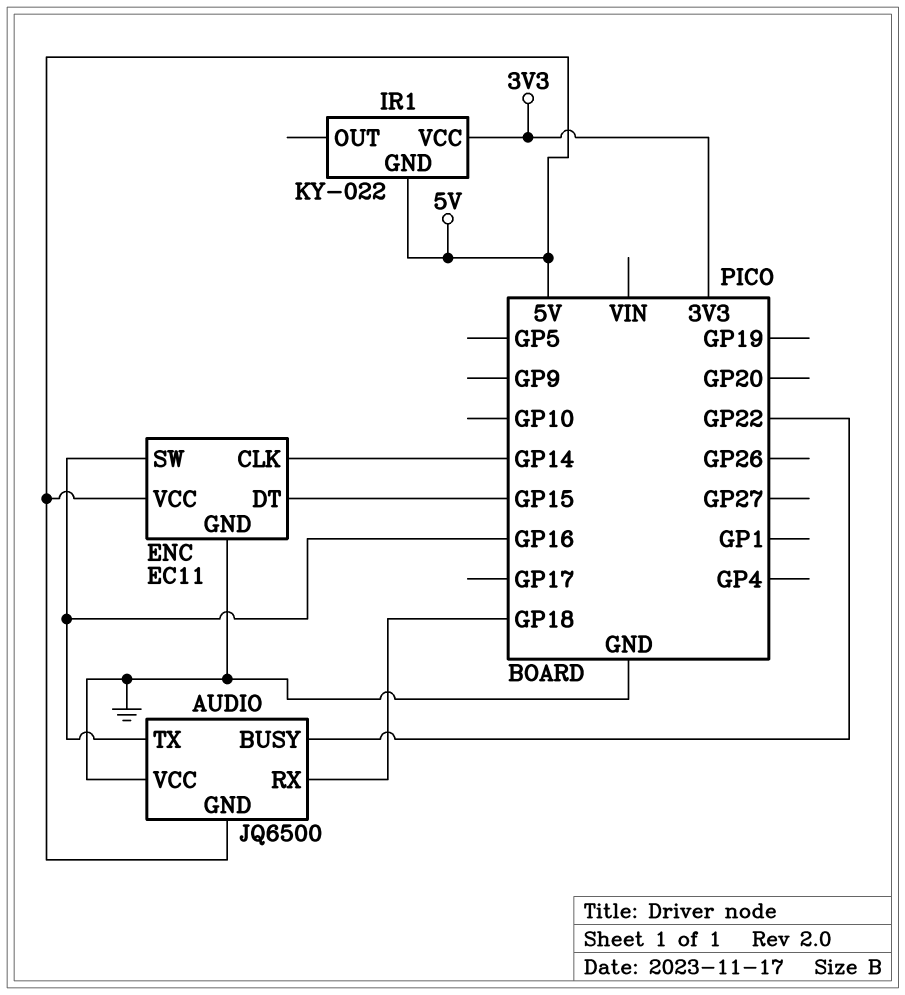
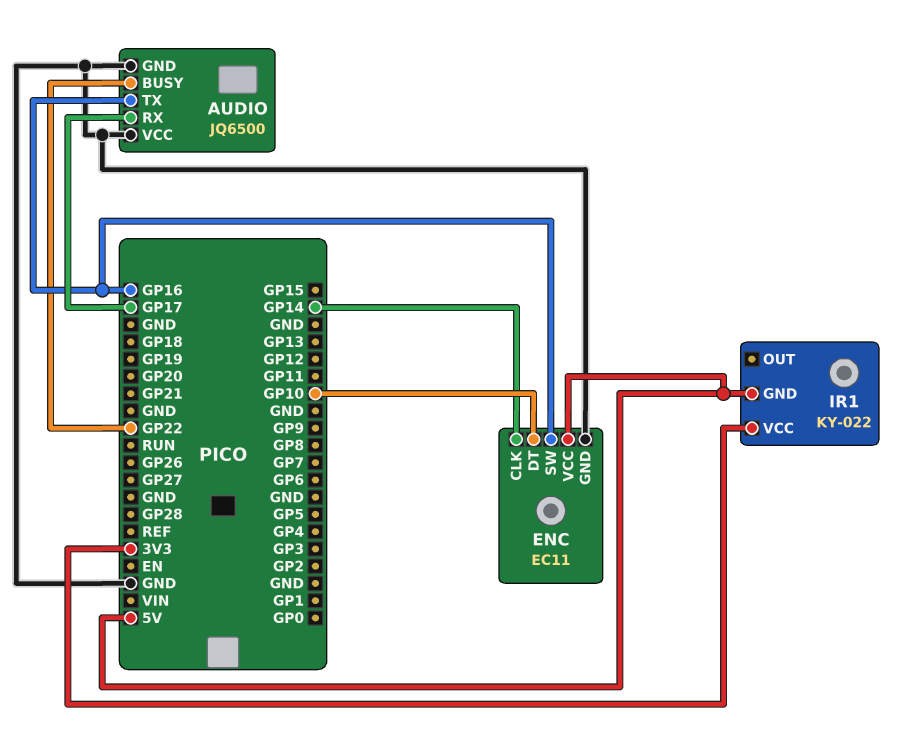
AUDIO pin GND: 5V -> GND
AUDIO pin RX: GP18 -> GP17
ENC pin DT: GP15 -> GP10

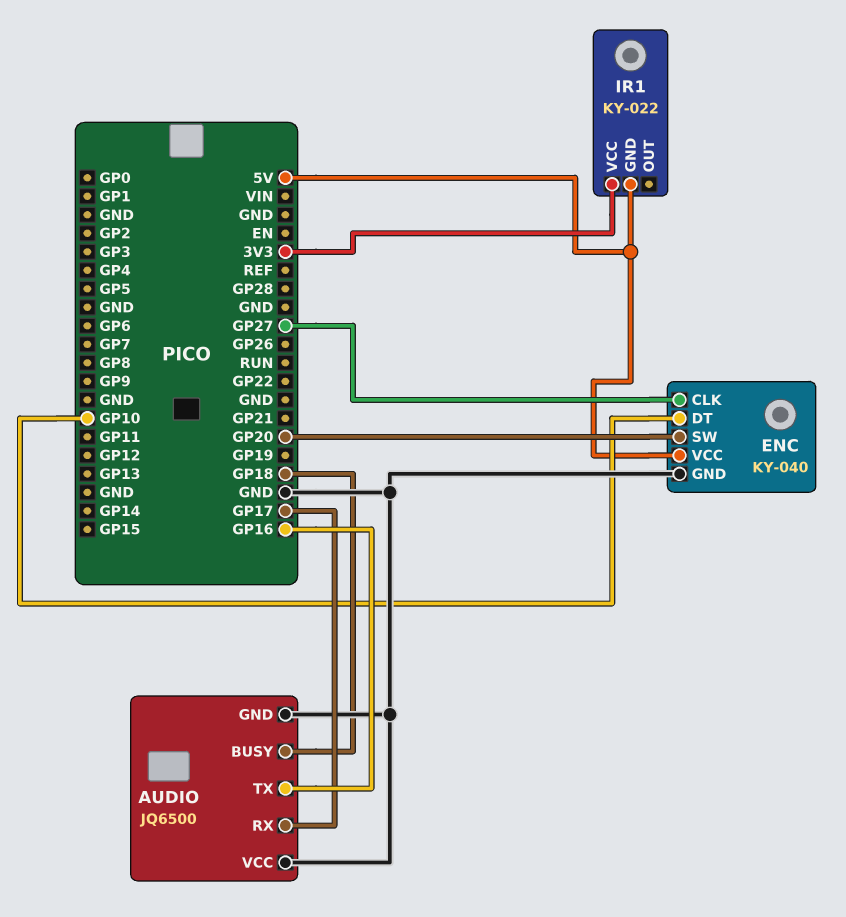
AUDIO pin BUSY: GP22 -> GP18
ENC: EC11 -> KY-040
ENC pin CLK: GP14 -> GP27
ENC pin SW: GP16 -> GP20

